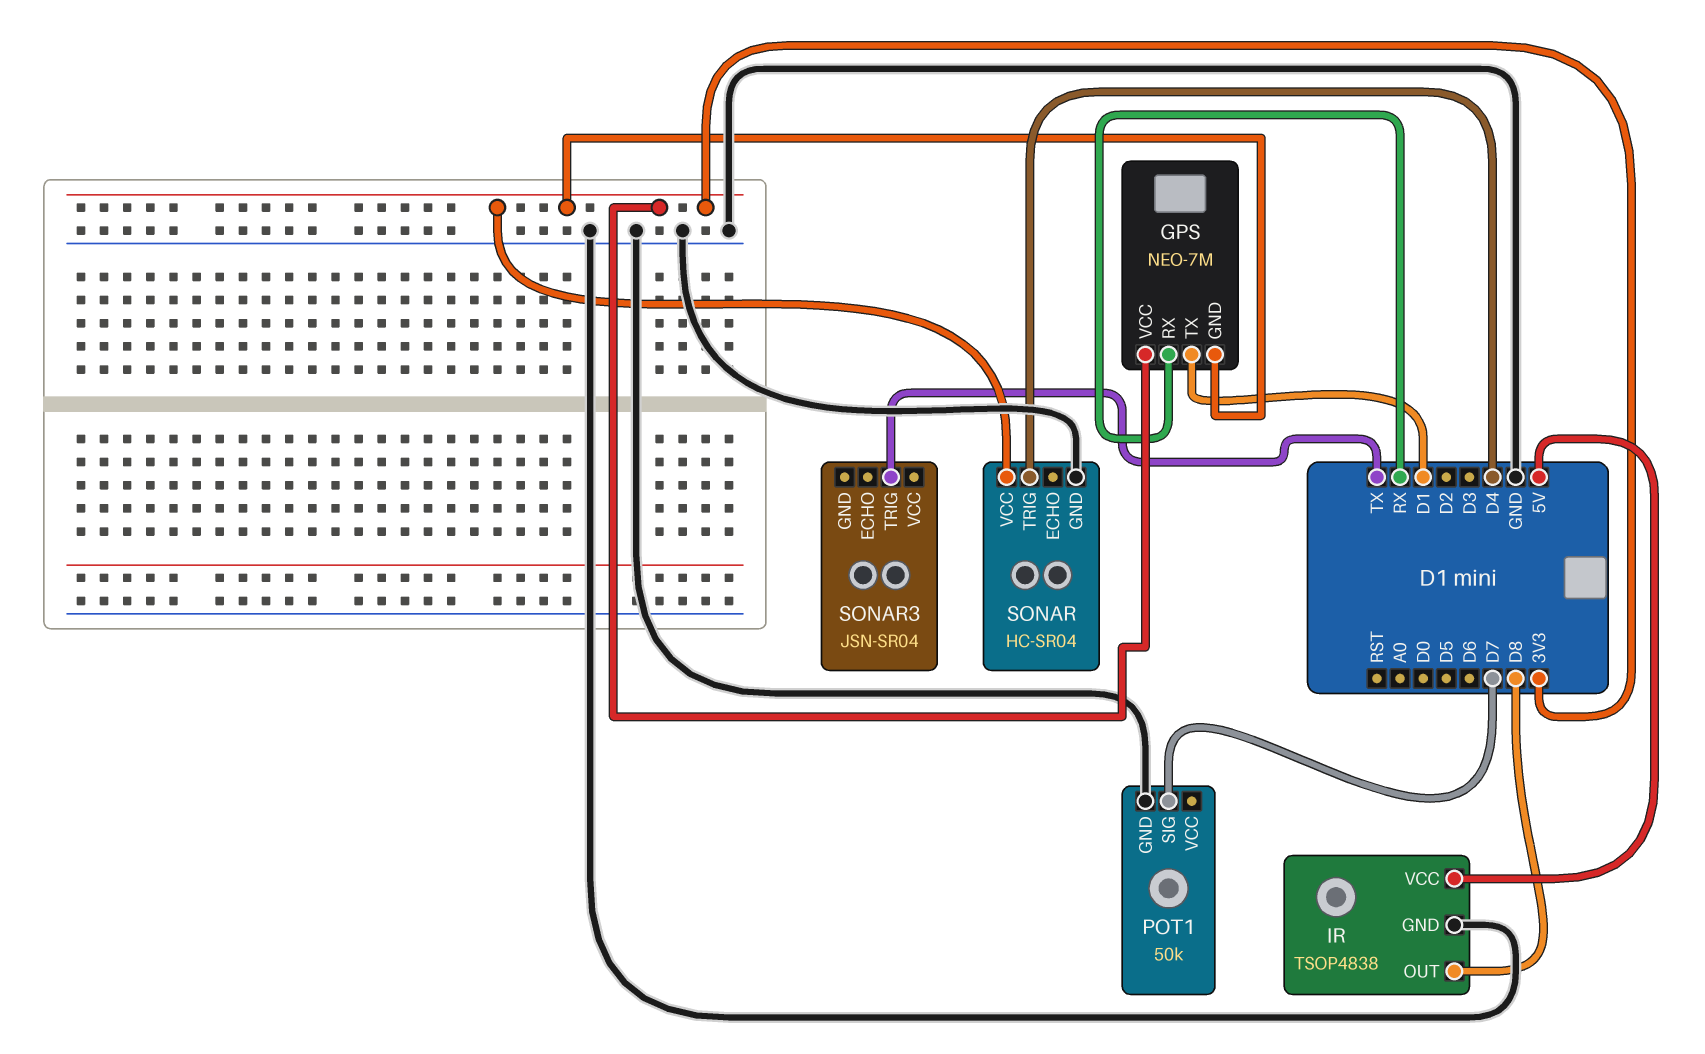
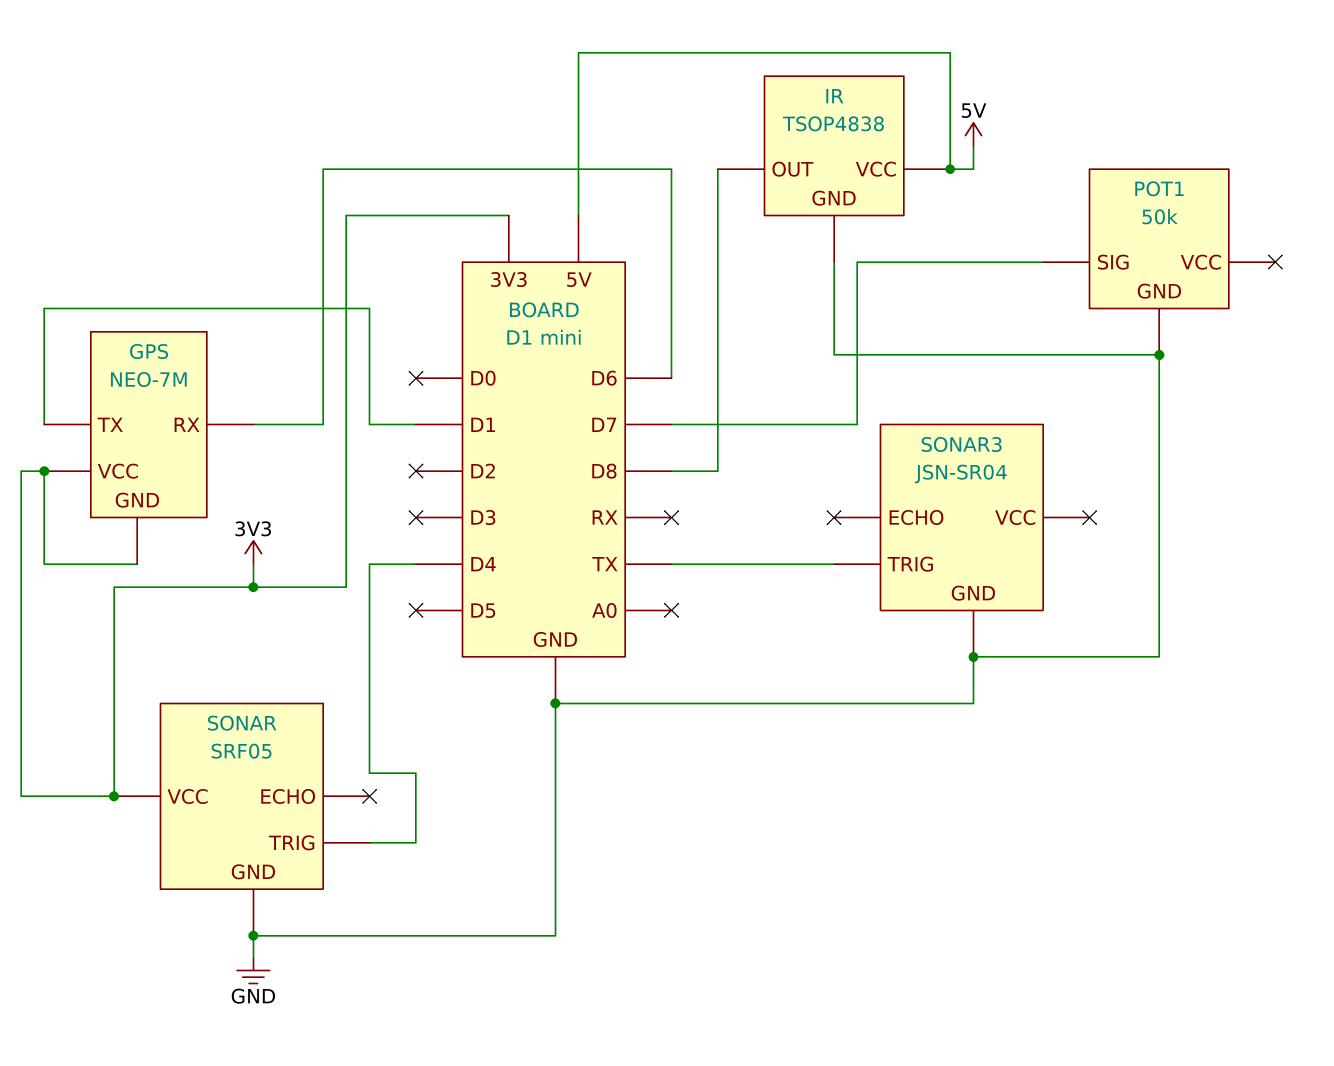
GPS pin RX: RX -> D6
SONAR: HC-SR04 -> SRF05
SONAR3 pin GND: none -> GND

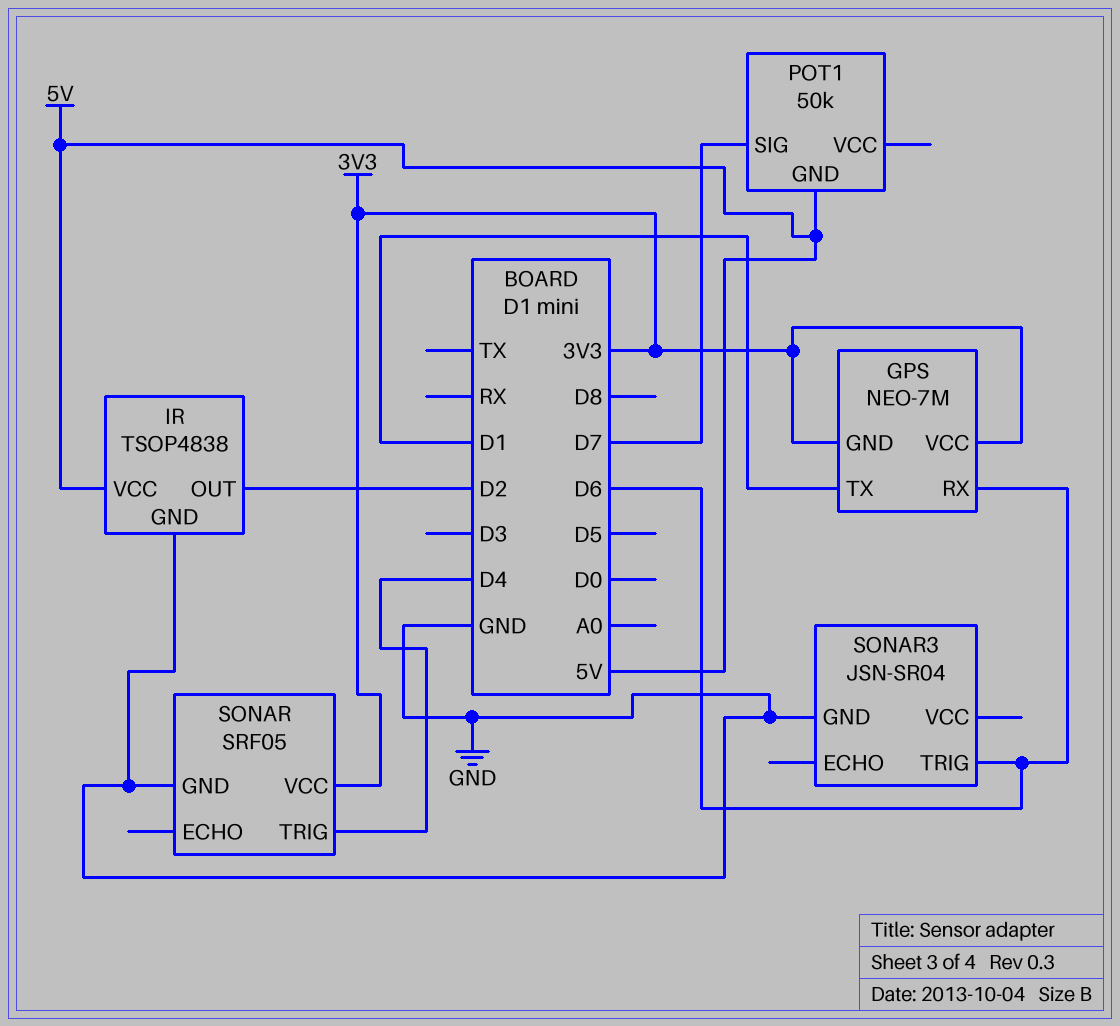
IR pin OUT: D8 -> D2
POT1 pin GND: GND -> 5V
SONAR3 pin TRIG: TX -> D6

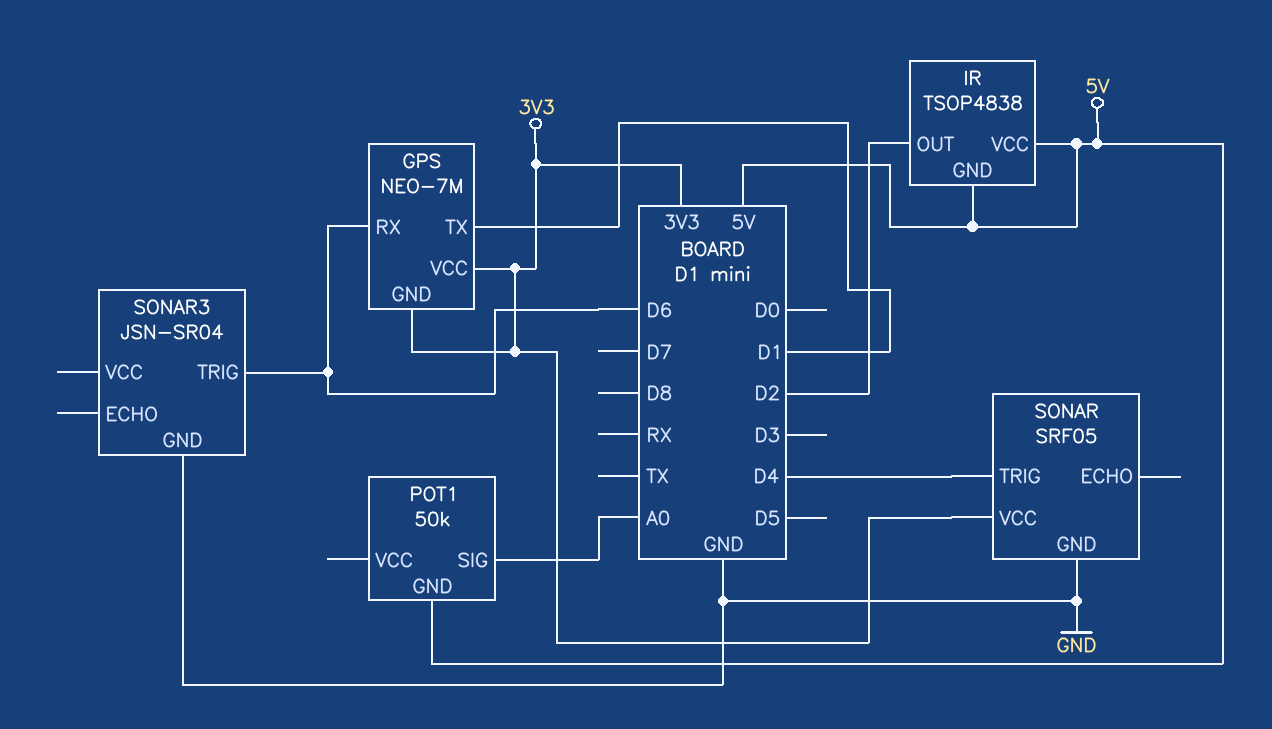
IR pin GND: GND -> 5V
POT1 pin SIG: D7 -> A0

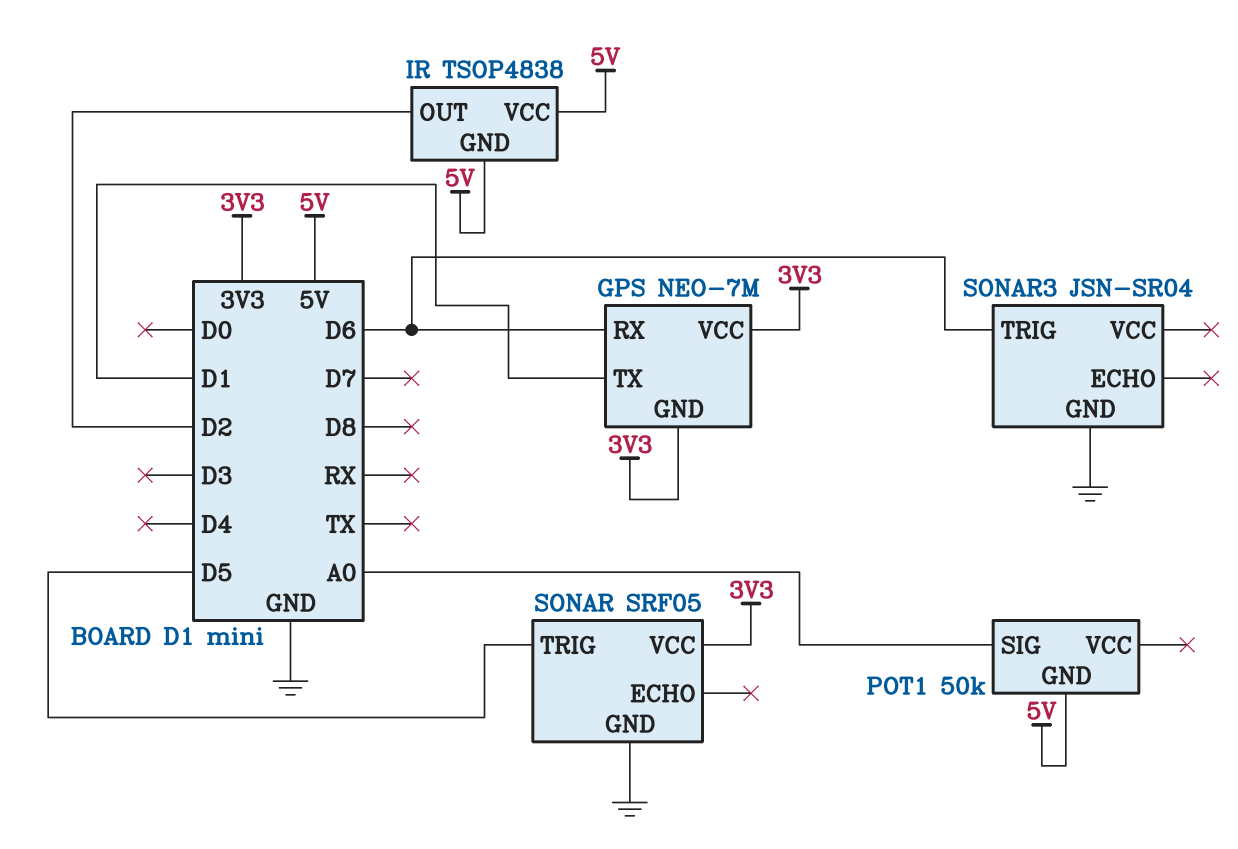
SONAR pin TRIG: D4 -> D5

